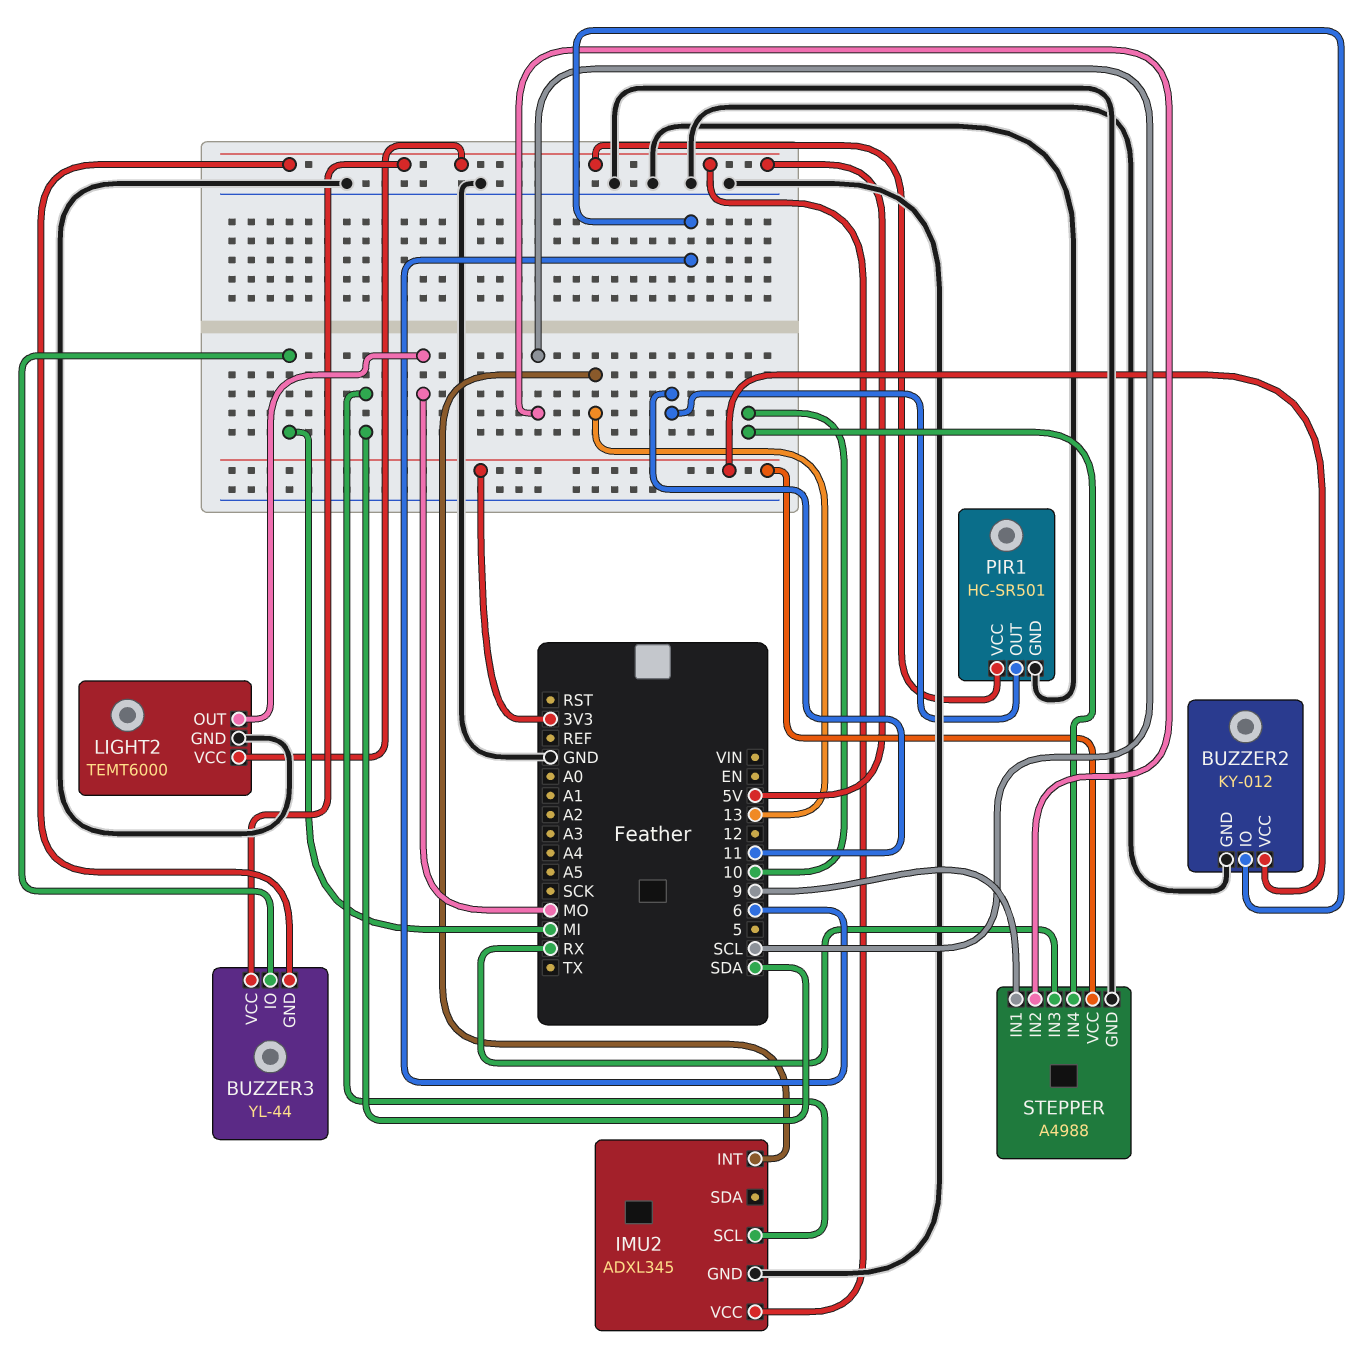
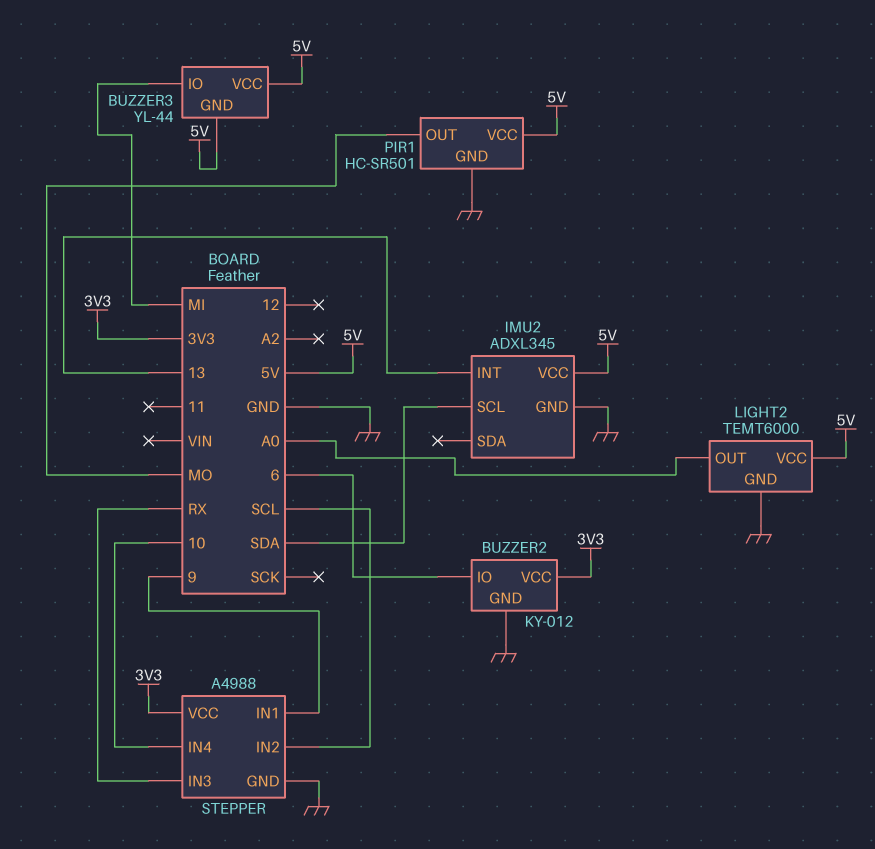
LIGHT2 pin OUT: MO -> A0
PIR1 pin OUT: 11 -> MO

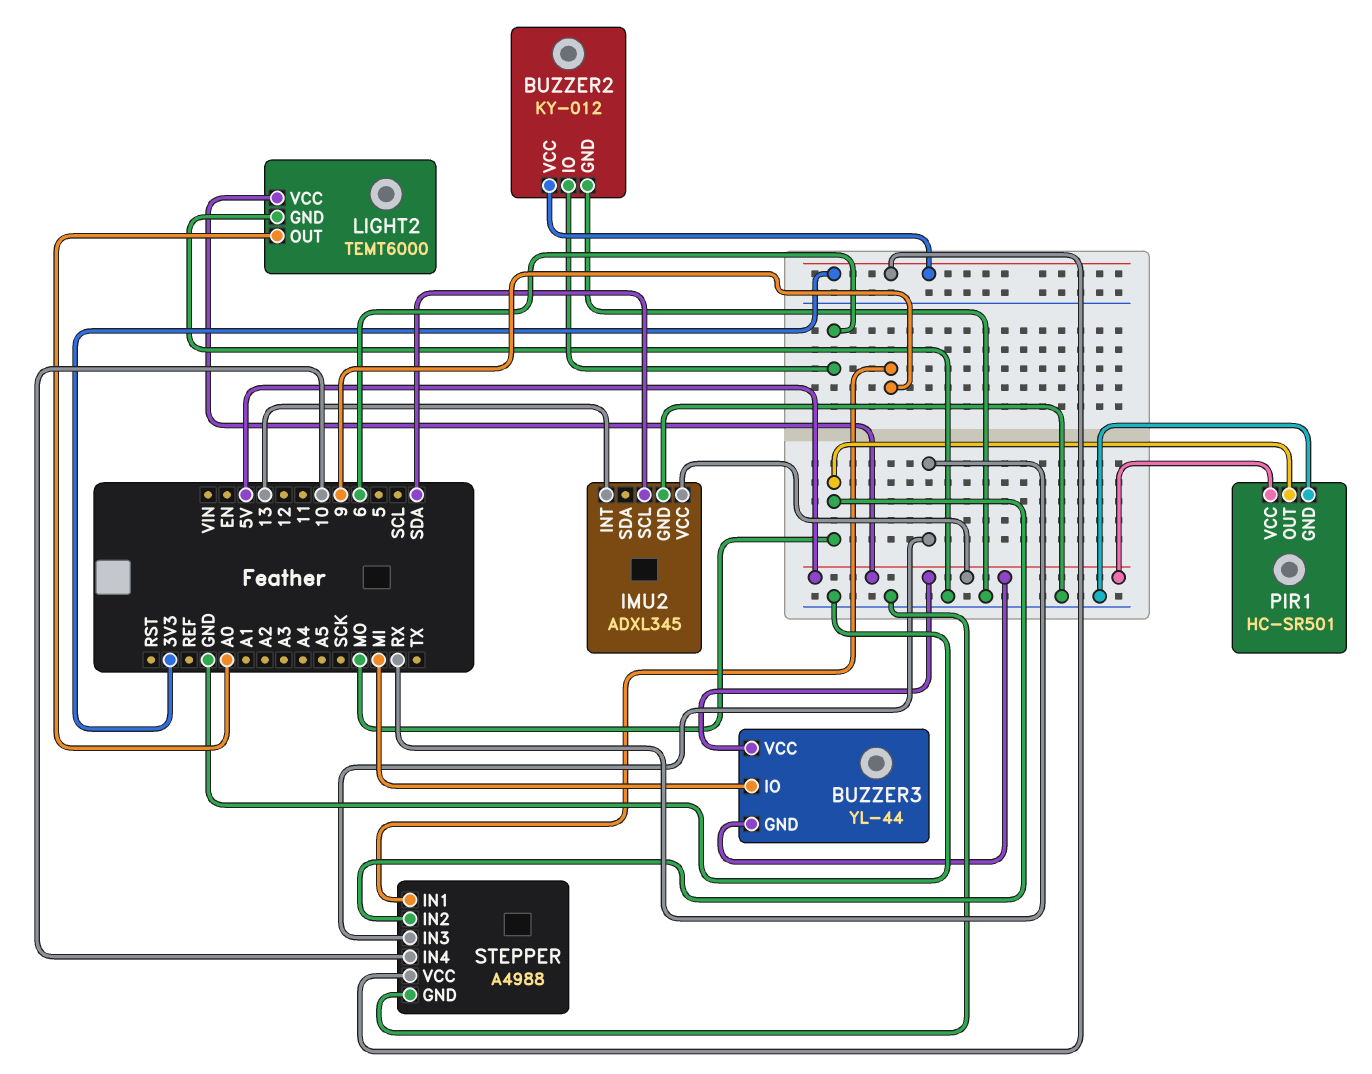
STEPPER pin IN2: SCL -> MO

